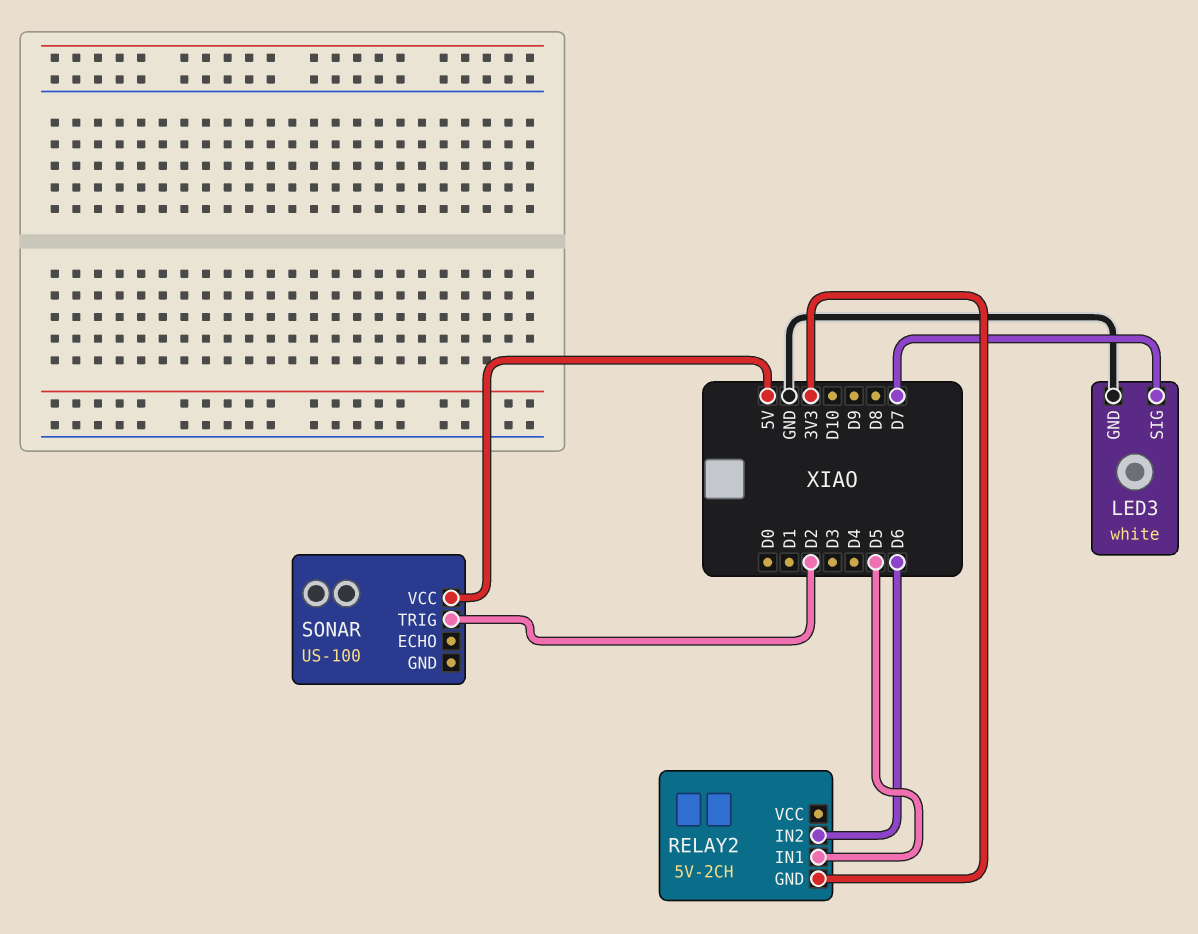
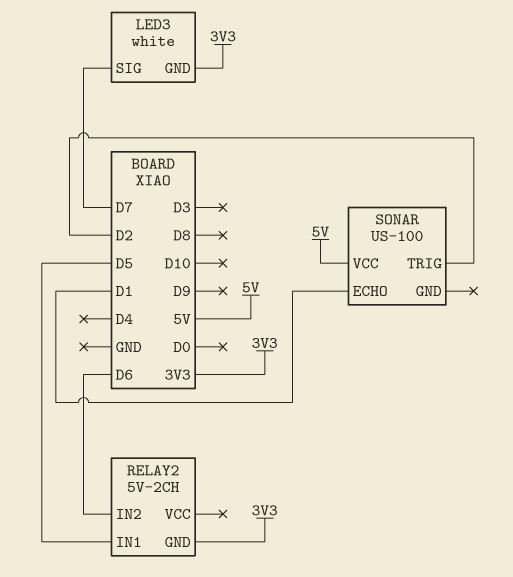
LED3 pin GND: GND -> 3V3
SONAR pin ECHO: none -> D1

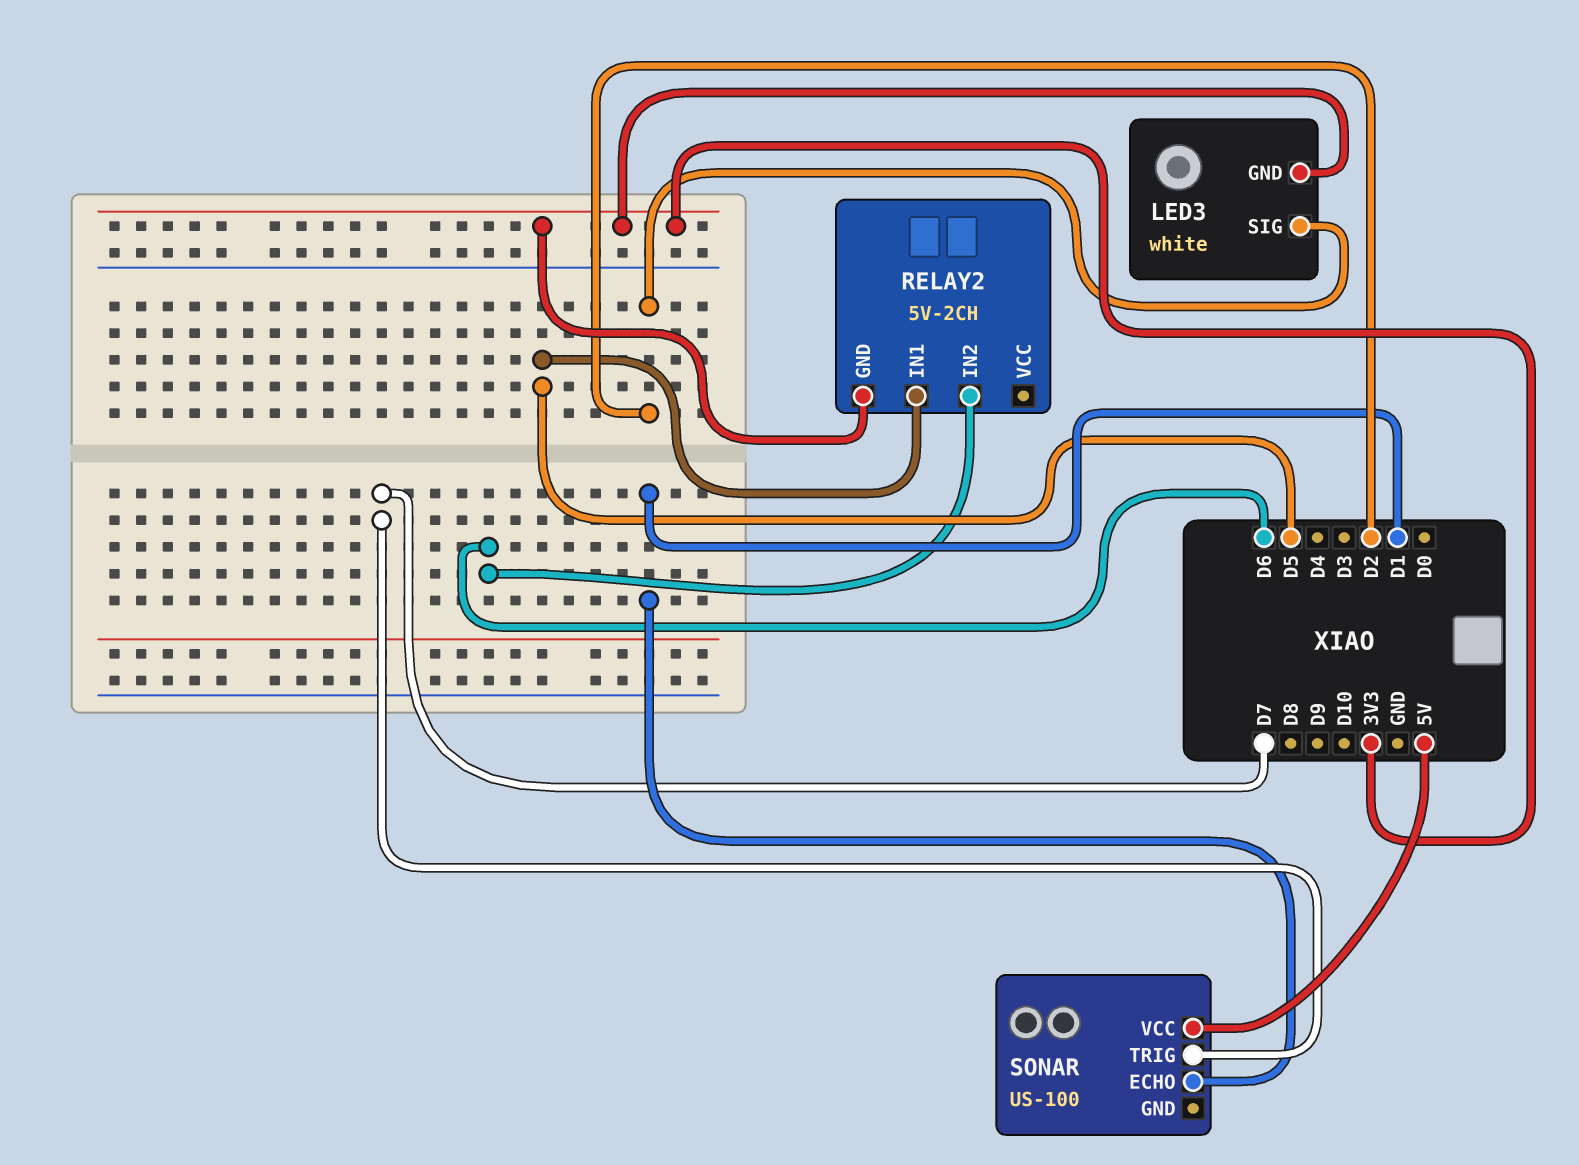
LED3 pin SIG: D7 -> D2
SONAR pin TRIG: D2 -> D7

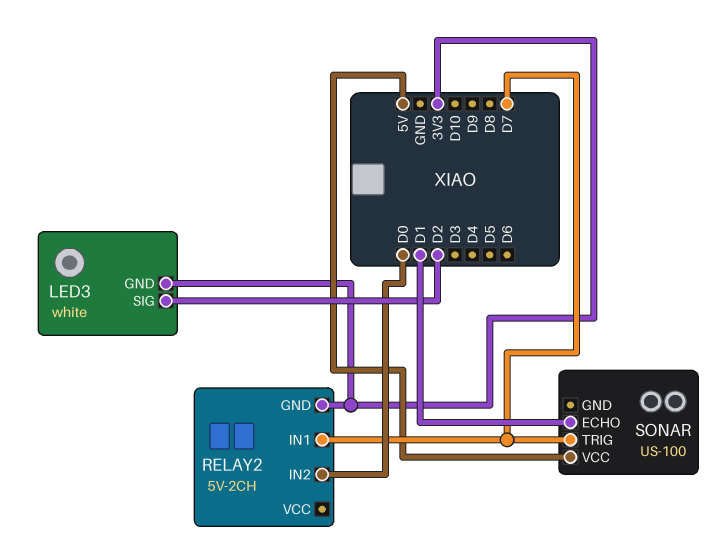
RELAY2 pin IN1: D5 -> D7
RELAY2 pin IN2: D6 -> D0

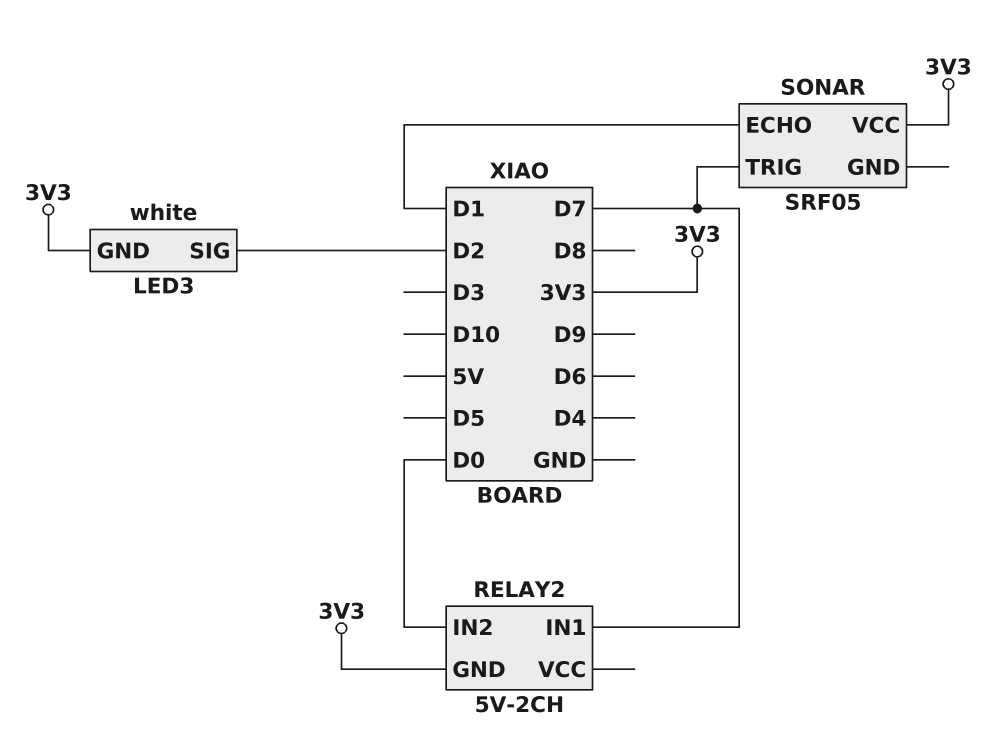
SONAR: US-100 -> SRF05
SONAR pin VCC: 5V -> 3V3

